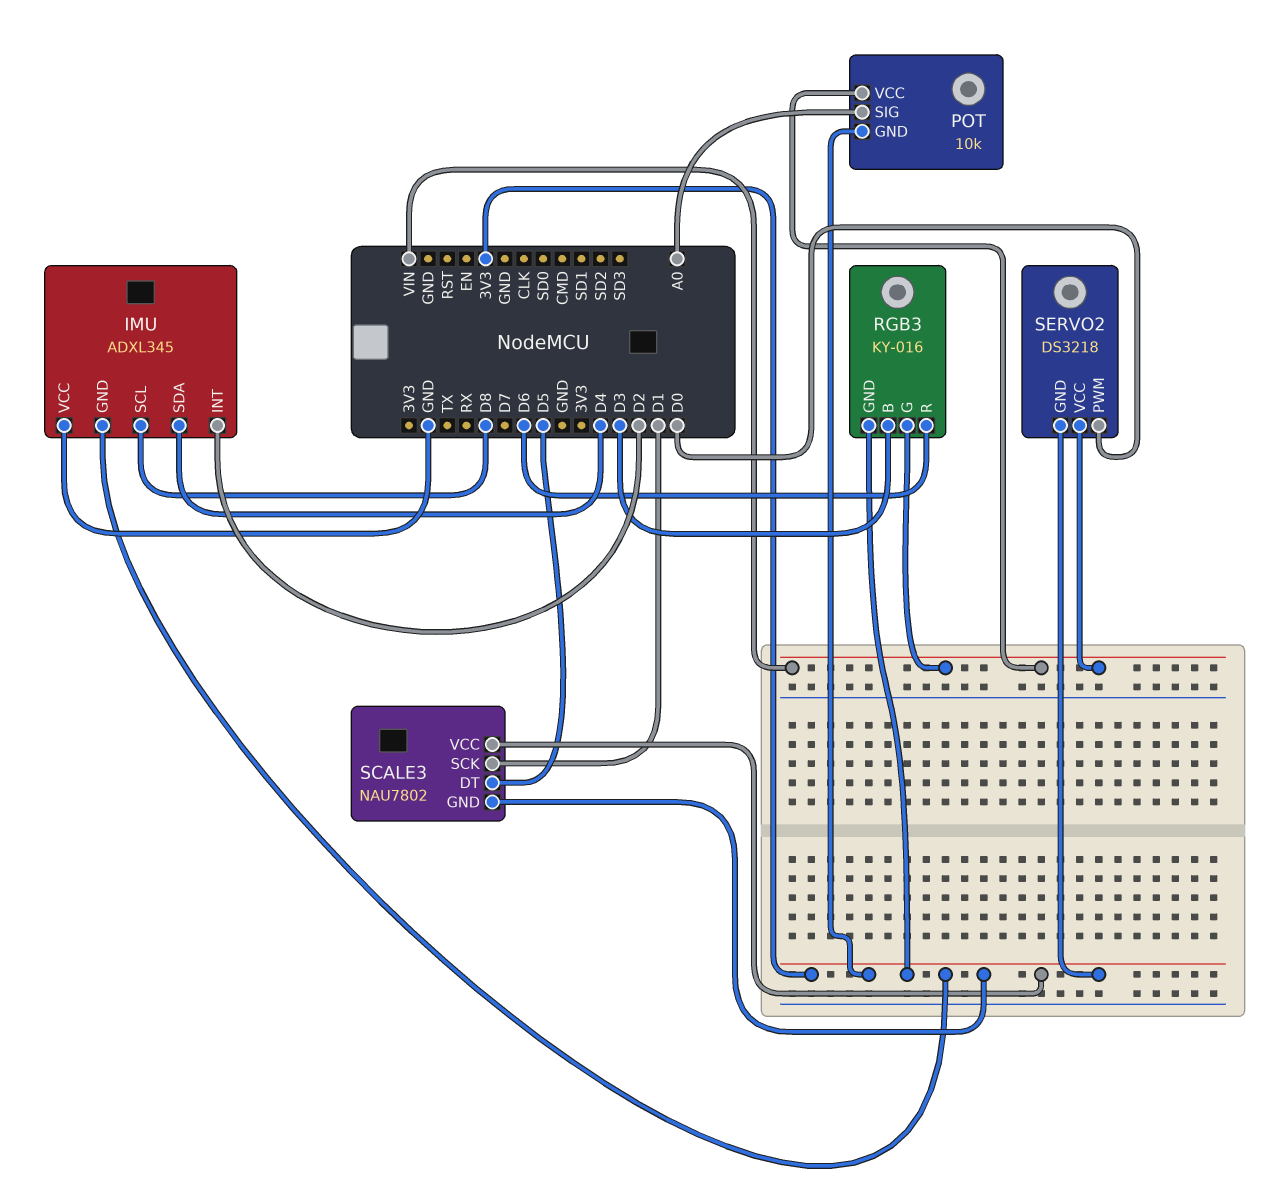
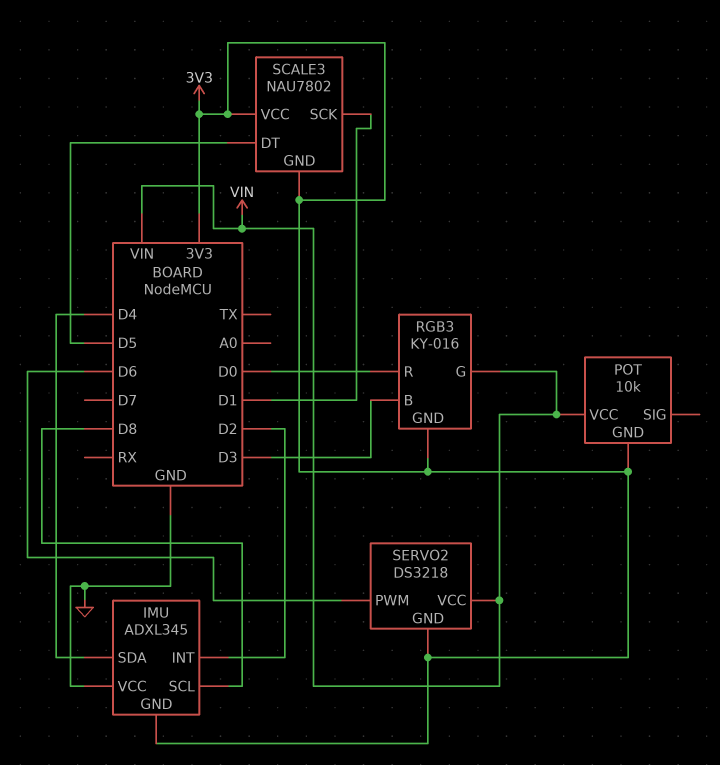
POT pin SIG: A0 -> none
RGB3 pin R: D6 -> D0
SERVO2 pin PWM: D0 -> D6

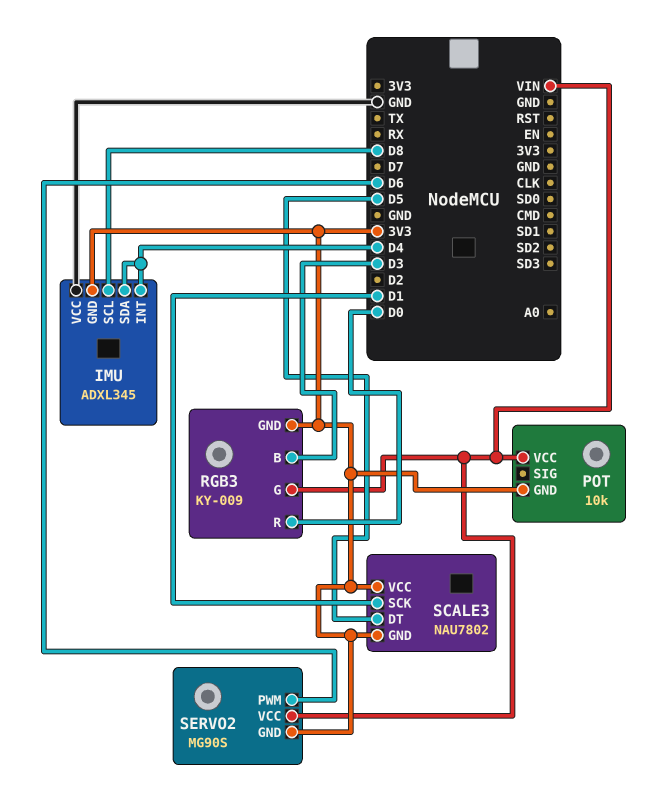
IMU pin INT: D2 -> D4
RGB3: KY-016 -> KY-009
SERVO2: DS3218 -> MG90S

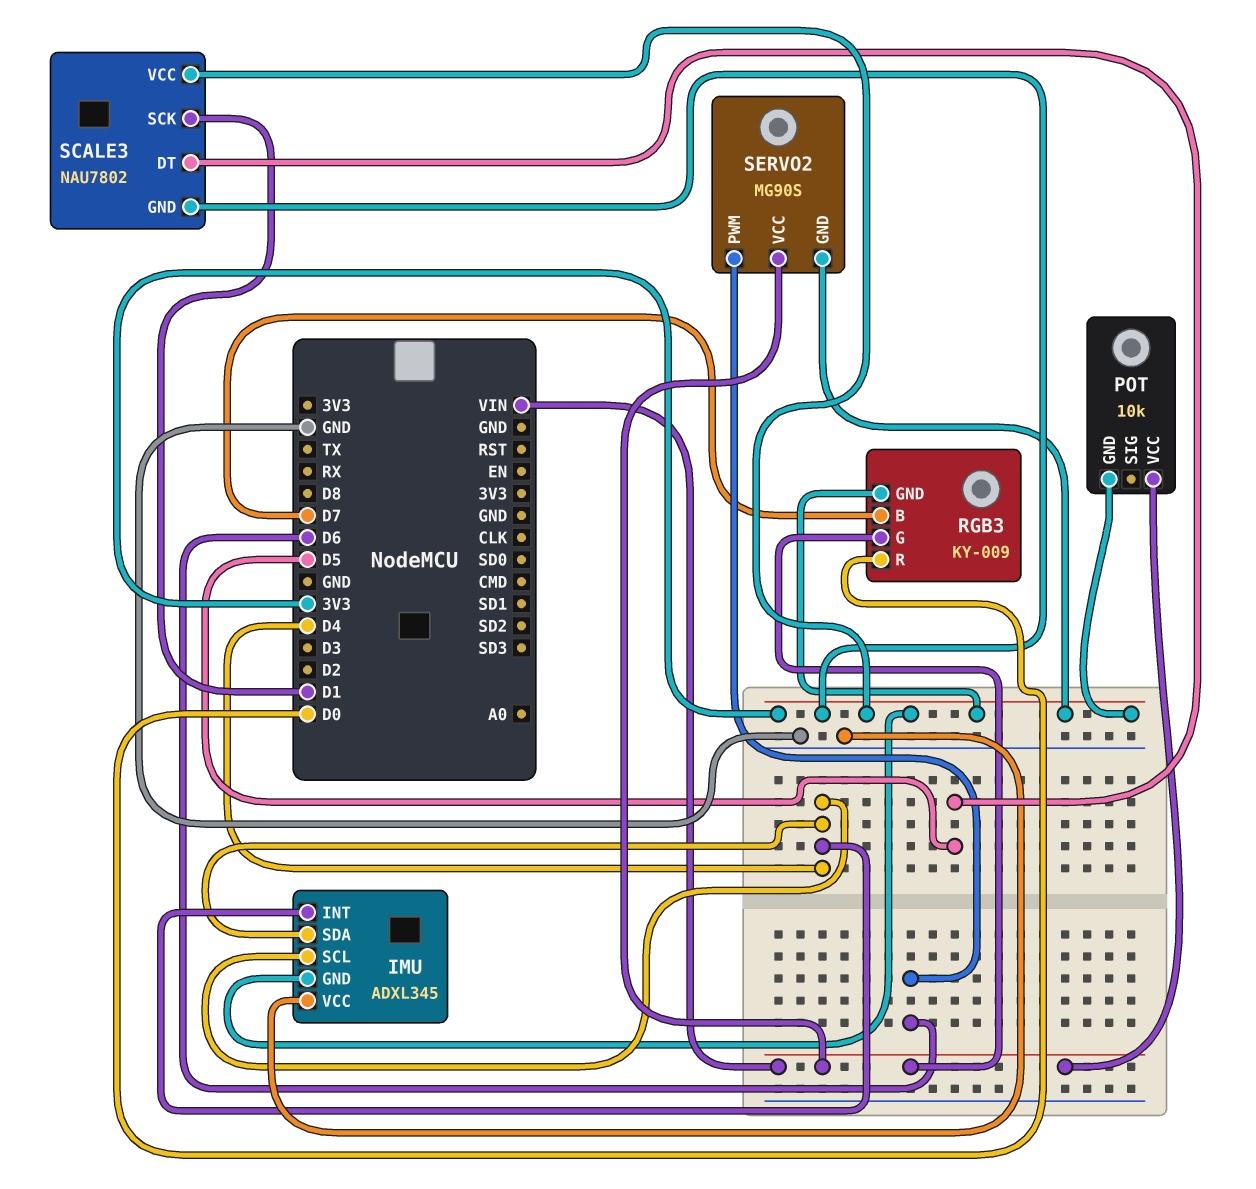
IMU pin SCL: D8 -> D4
RGB3 pin B: D3 -> D7

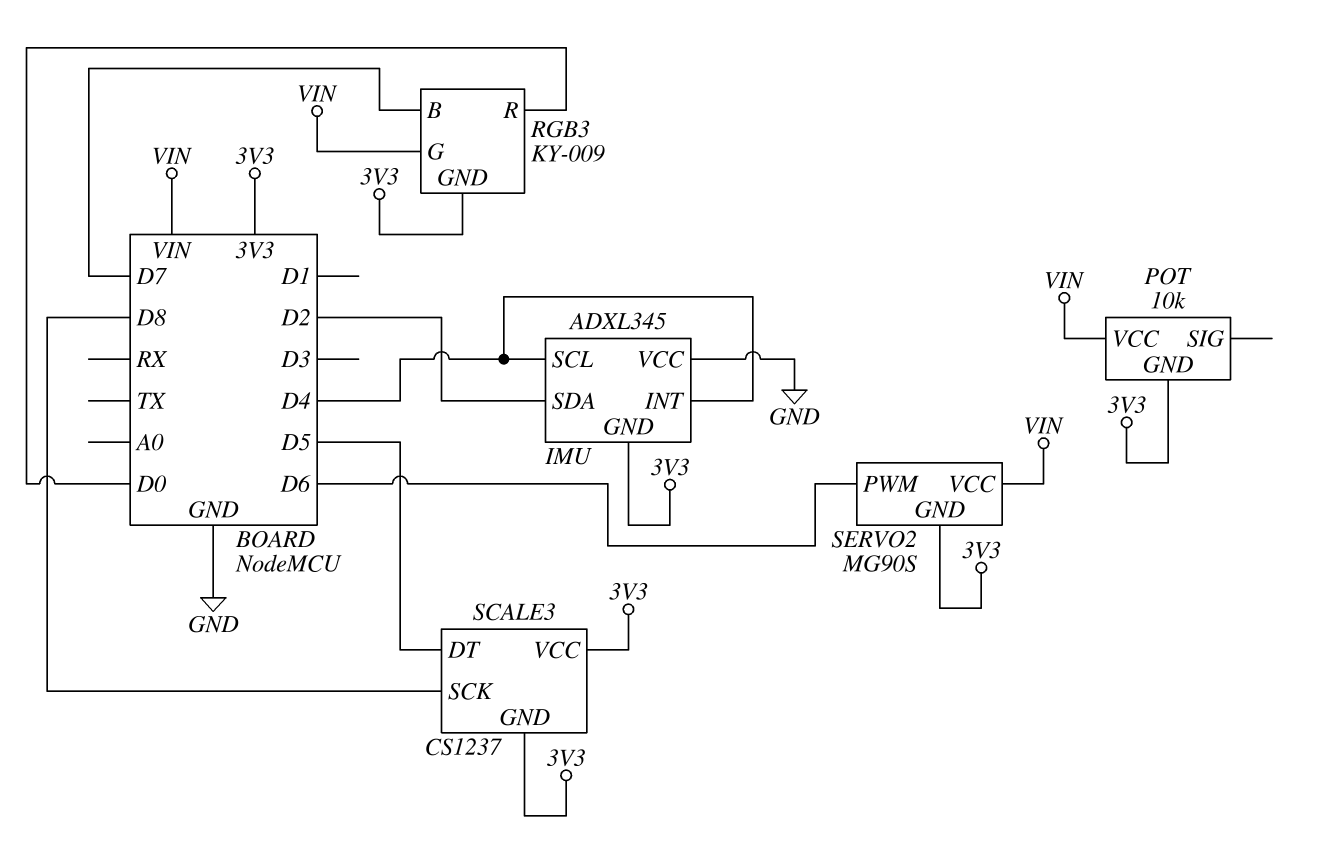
IMU pin SDA: D4 -> D2
SCALE3: NAU7802 -> CS1237
SCALE3 pin SCK: D1 -> D8

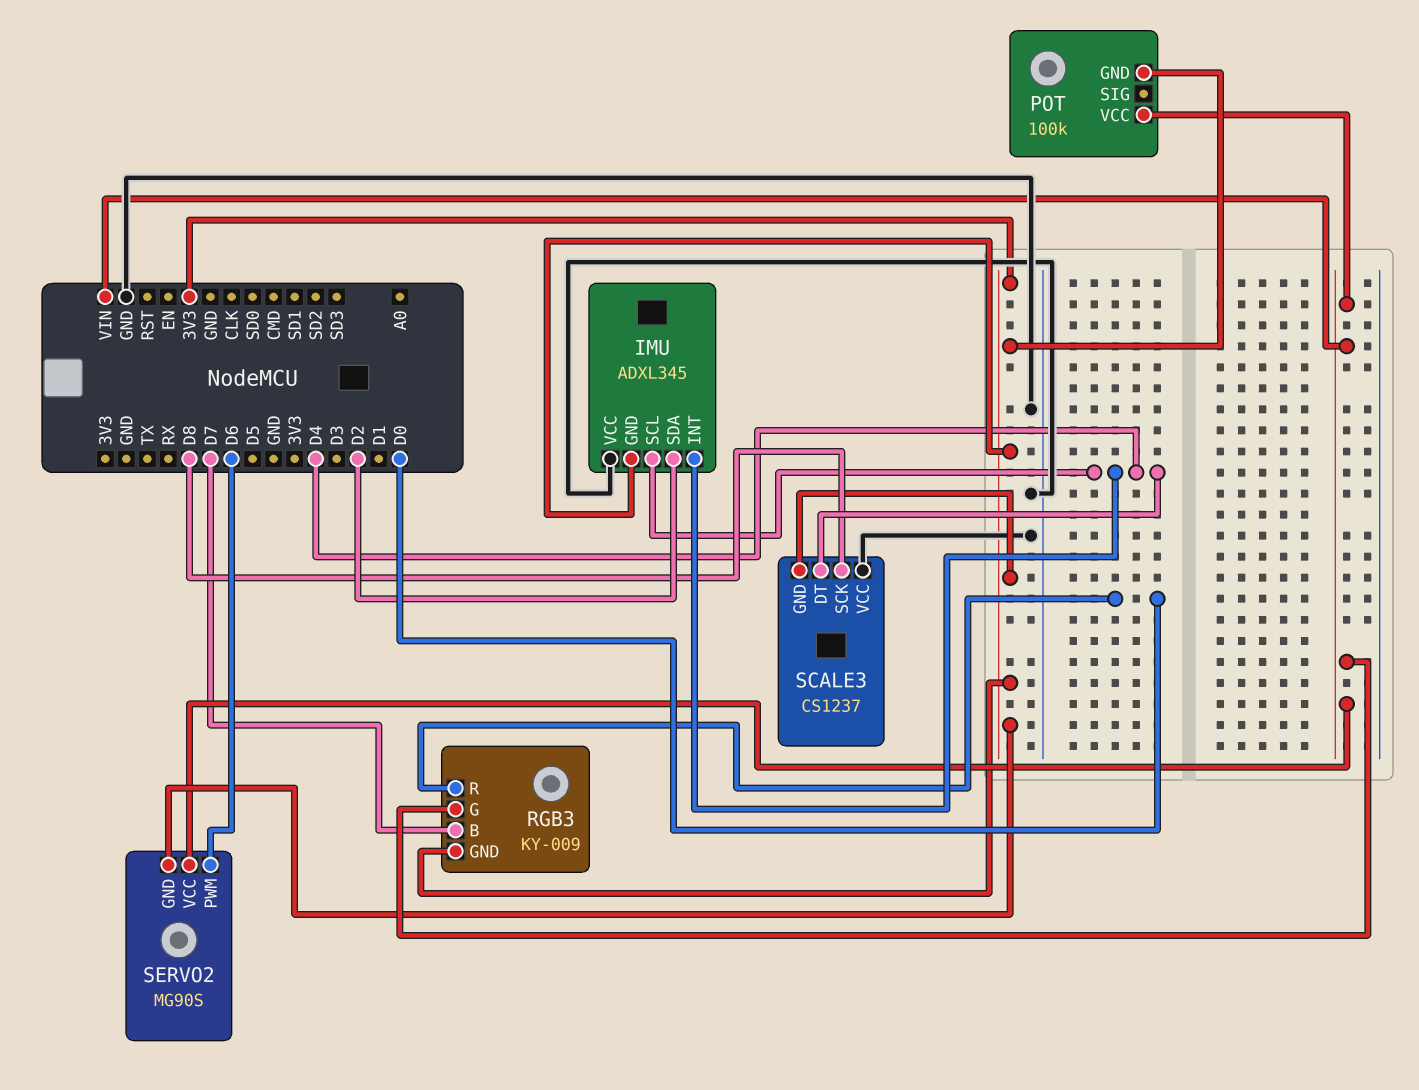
POT: 10k -> 100k
SCALE3 pin DT: D5 -> D4
SCALE3 pin VCC: 3V3 -> GND

